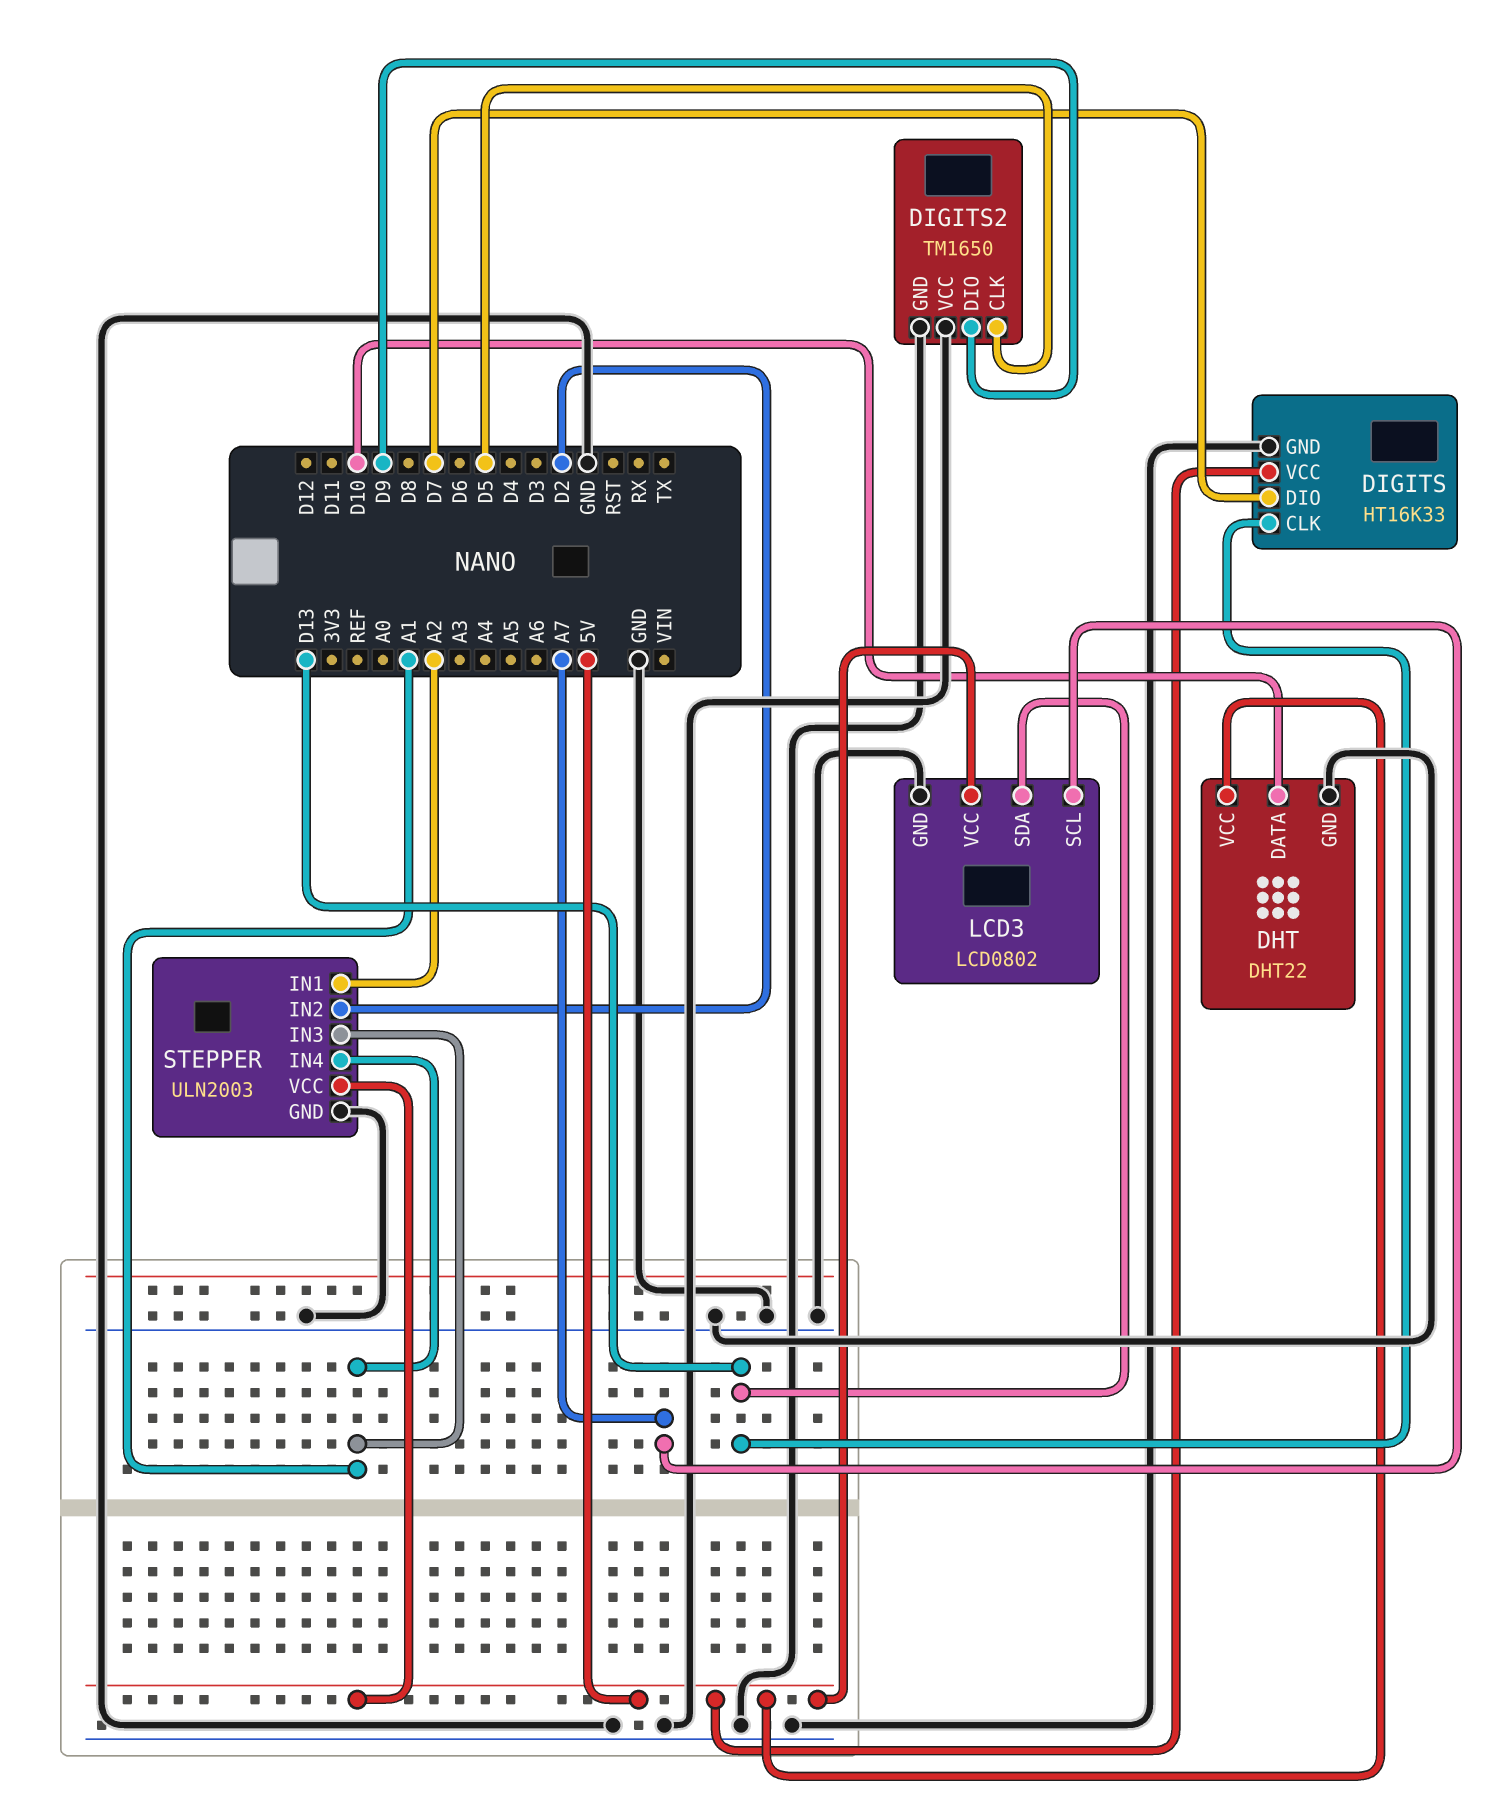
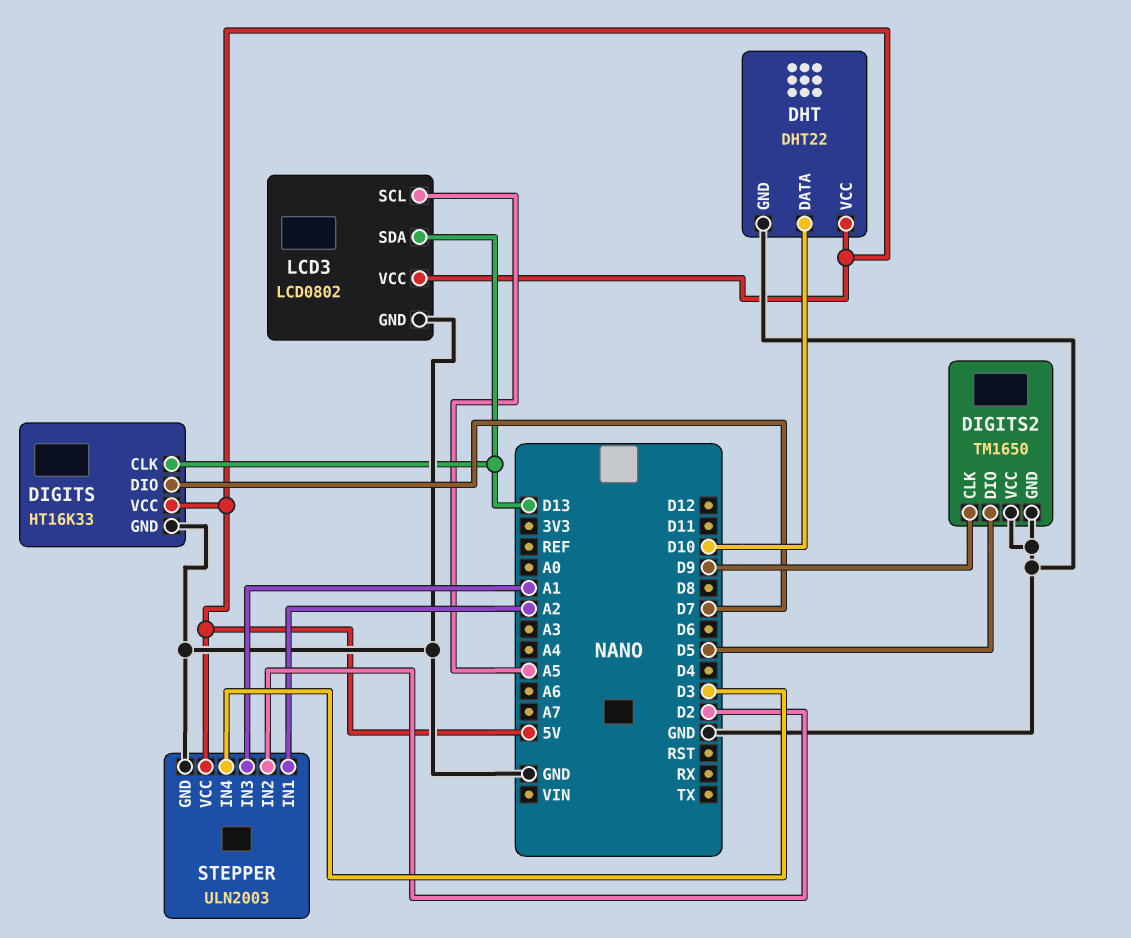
DIGITS2 pin CLK: D5 -> D9
DIGITS2 pin DIO: D9 -> D5
LCD3 pin SCL: A7 -> A5
STEPPER pin IN4: A1 -> D3

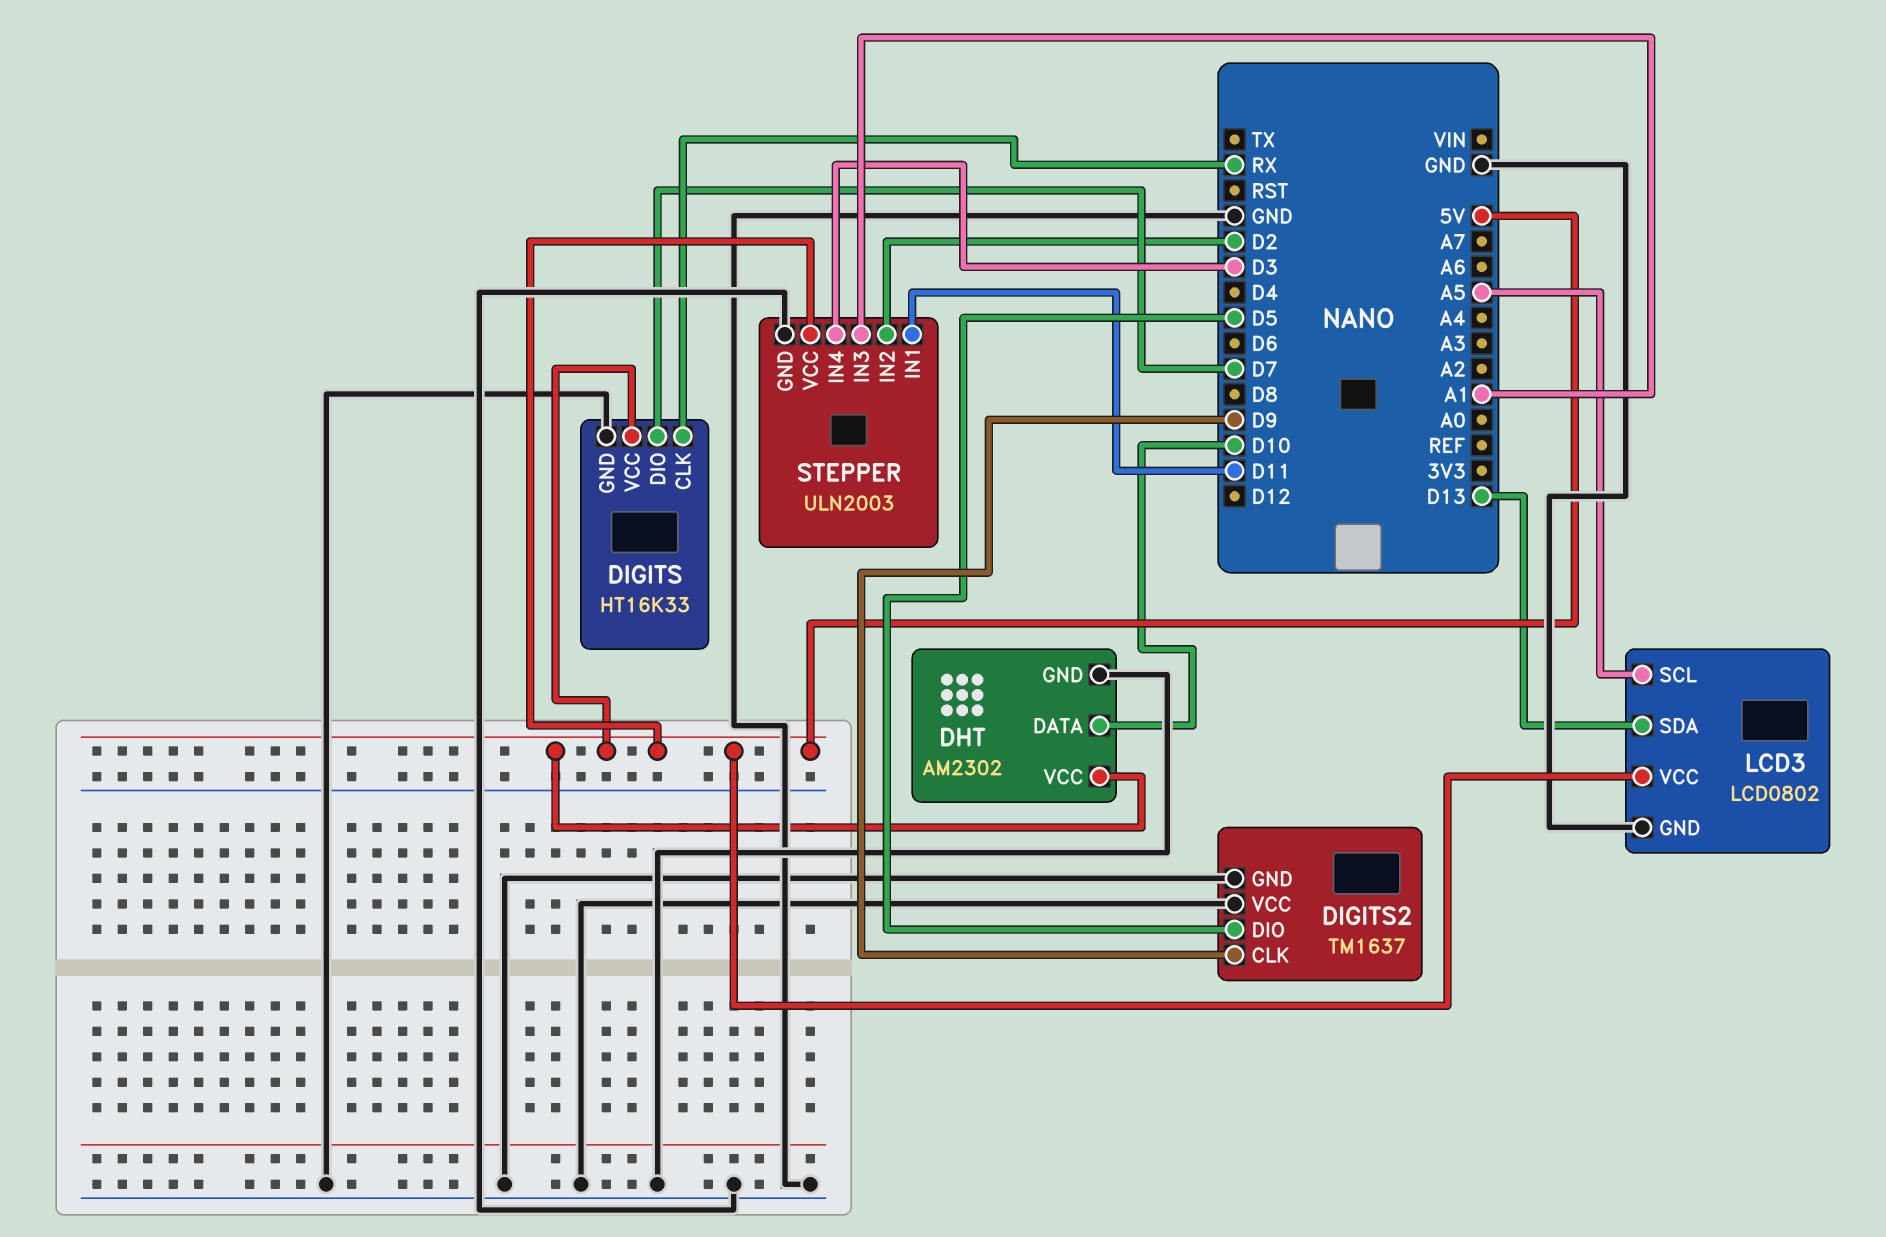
DHT: DHT22 -> AM2302
DIGITS pin CLK: D13 -> RX
DIGITS2: TM1650 -> TM1637
STEPPER pin IN1: A2 -> D11

